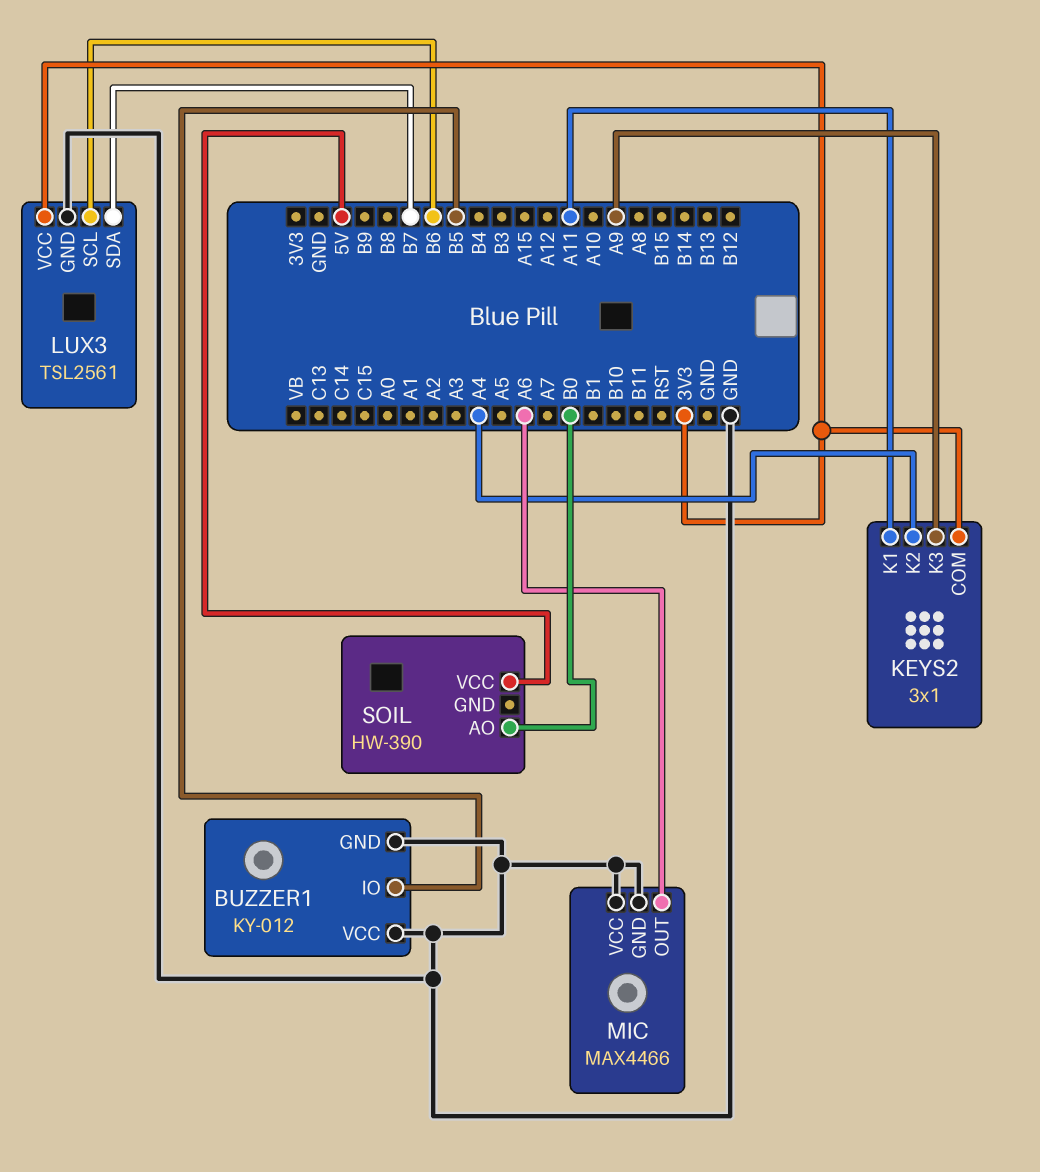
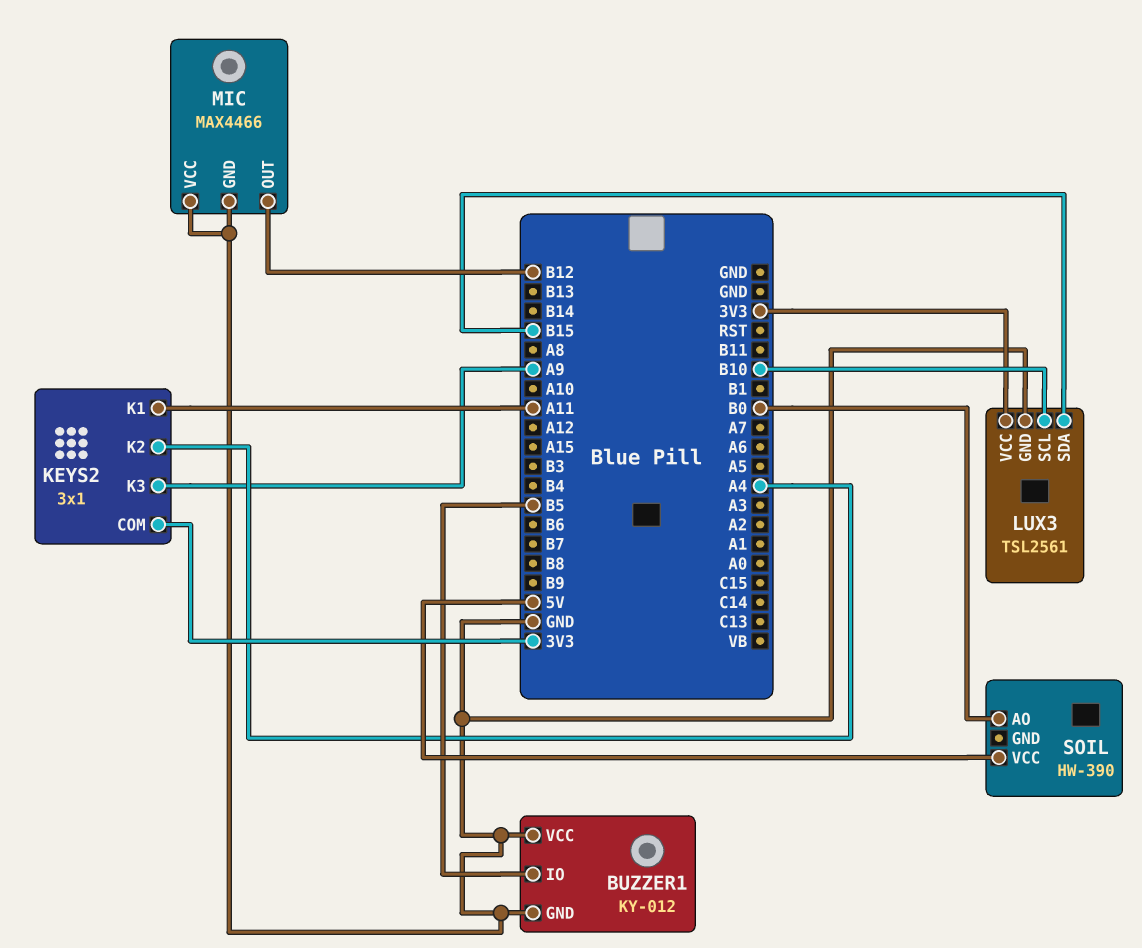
LUX3 pin SCL: B6 -> B10
LUX3 pin SDA: B7 -> B15
MIC pin OUT: A6 -> B12

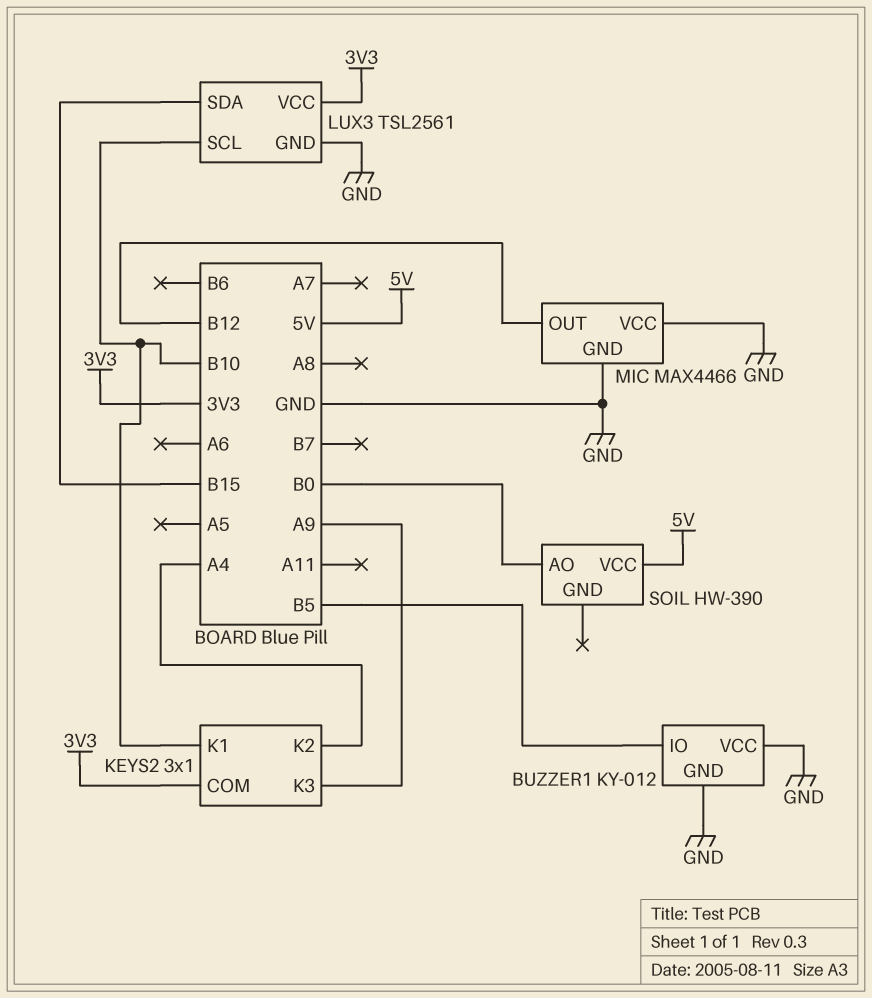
KEYS2 pin K1: A11 -> B10

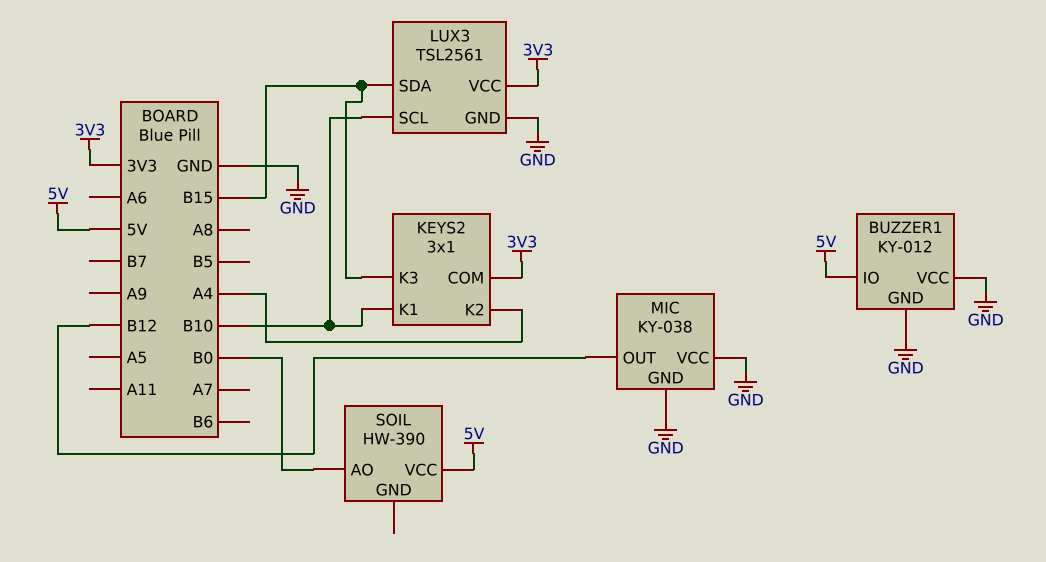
BUZZER1 pin IO: B5 -> 5V
KEYS2 pin K3: A9 -> B15
MIC: MAX4466 -> KY-038

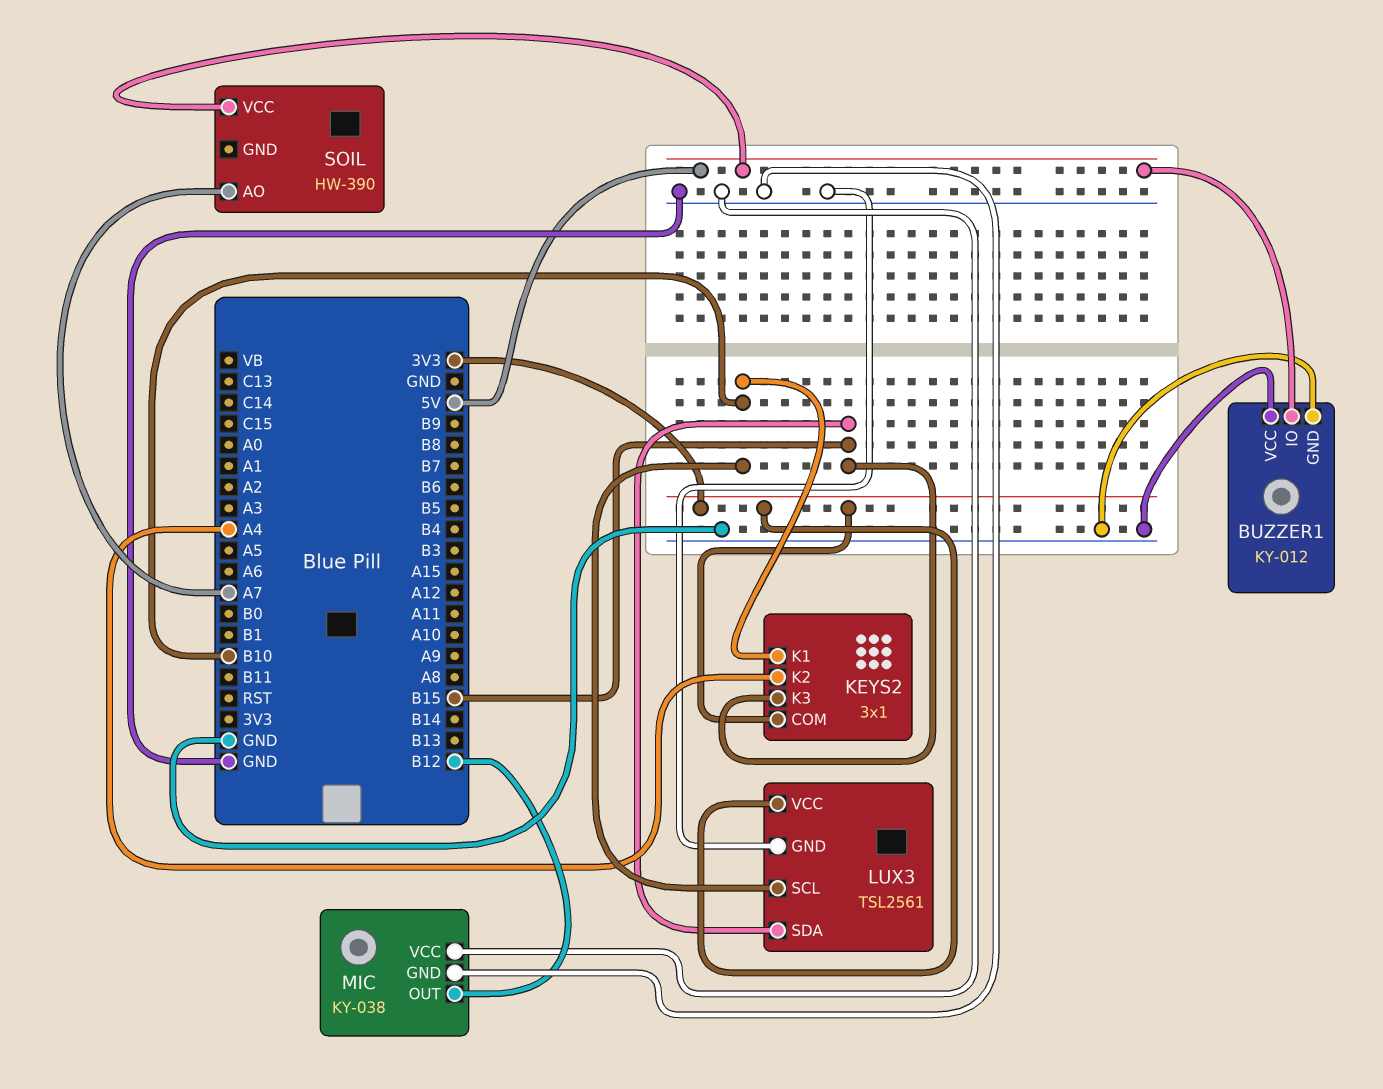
SOIL pin AO: B0 -> A7

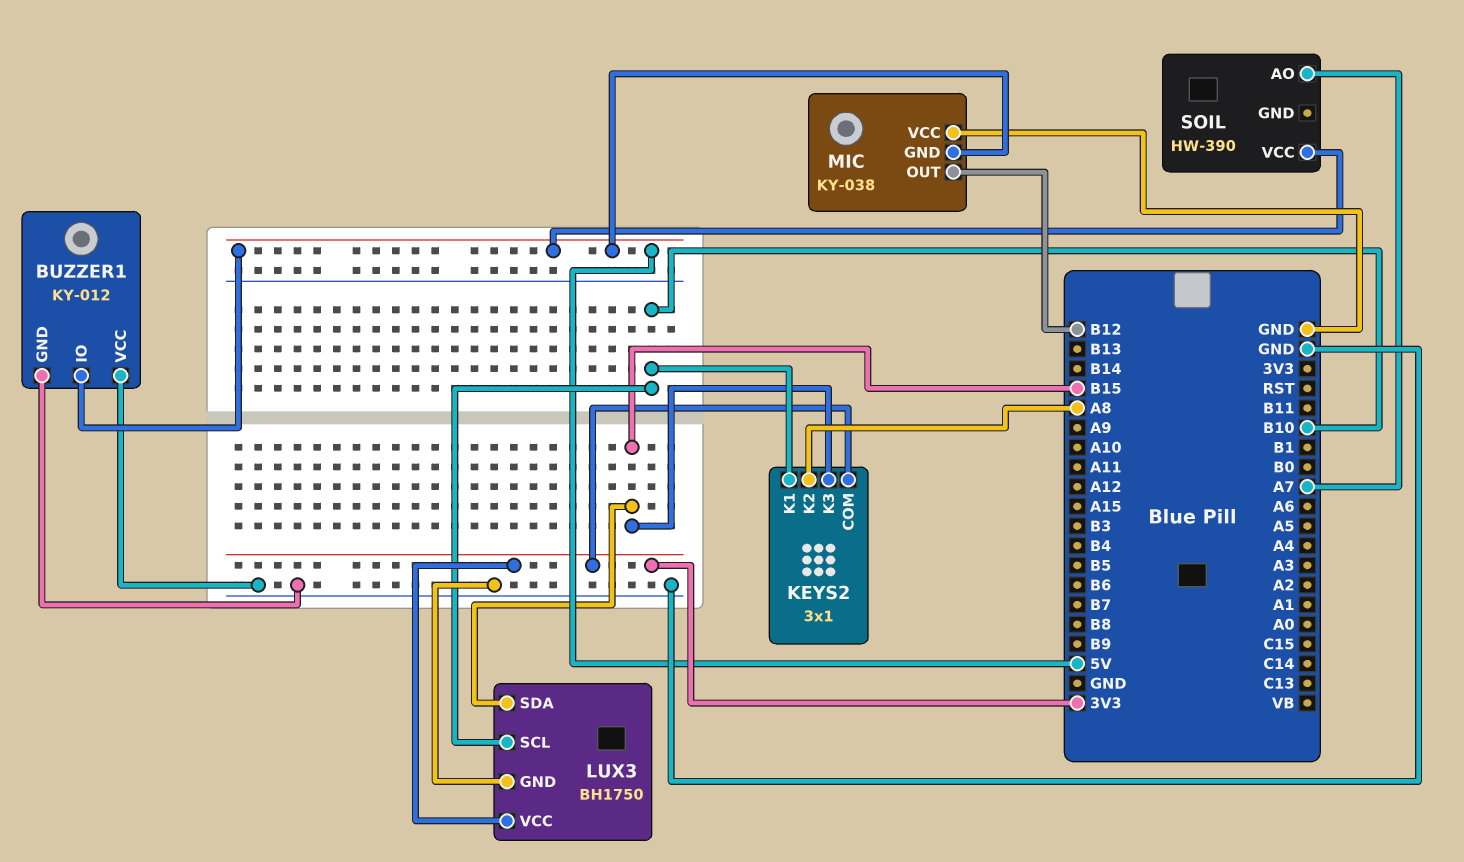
KEYS2 pin K2: A4 -> A8
LUX3: TSL2561 -> BH1750
MIC pin GND: GND -> 5V

